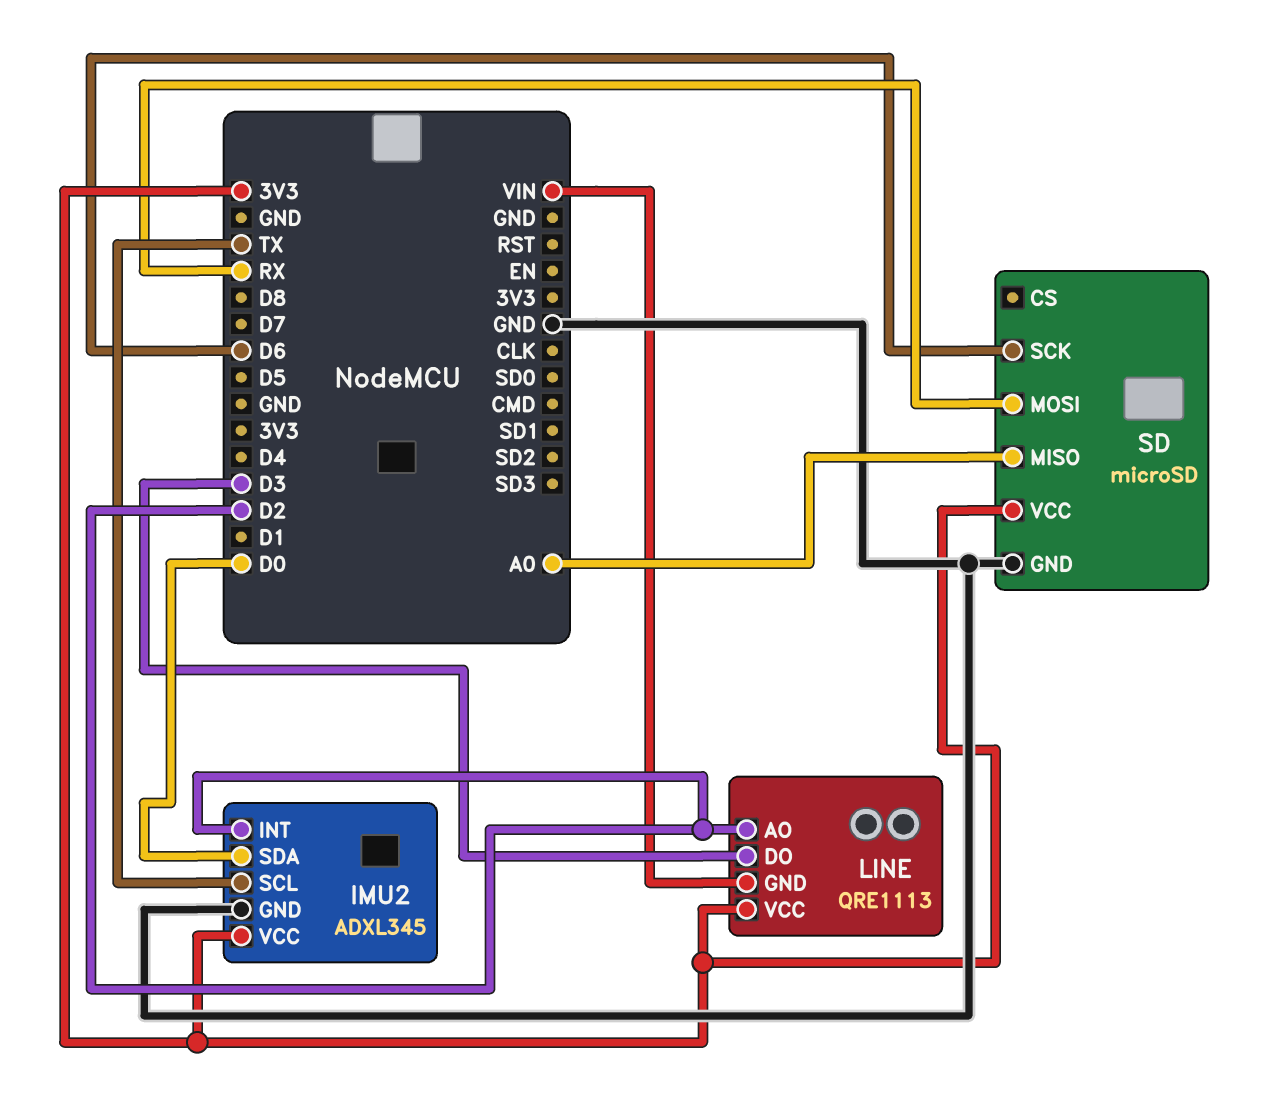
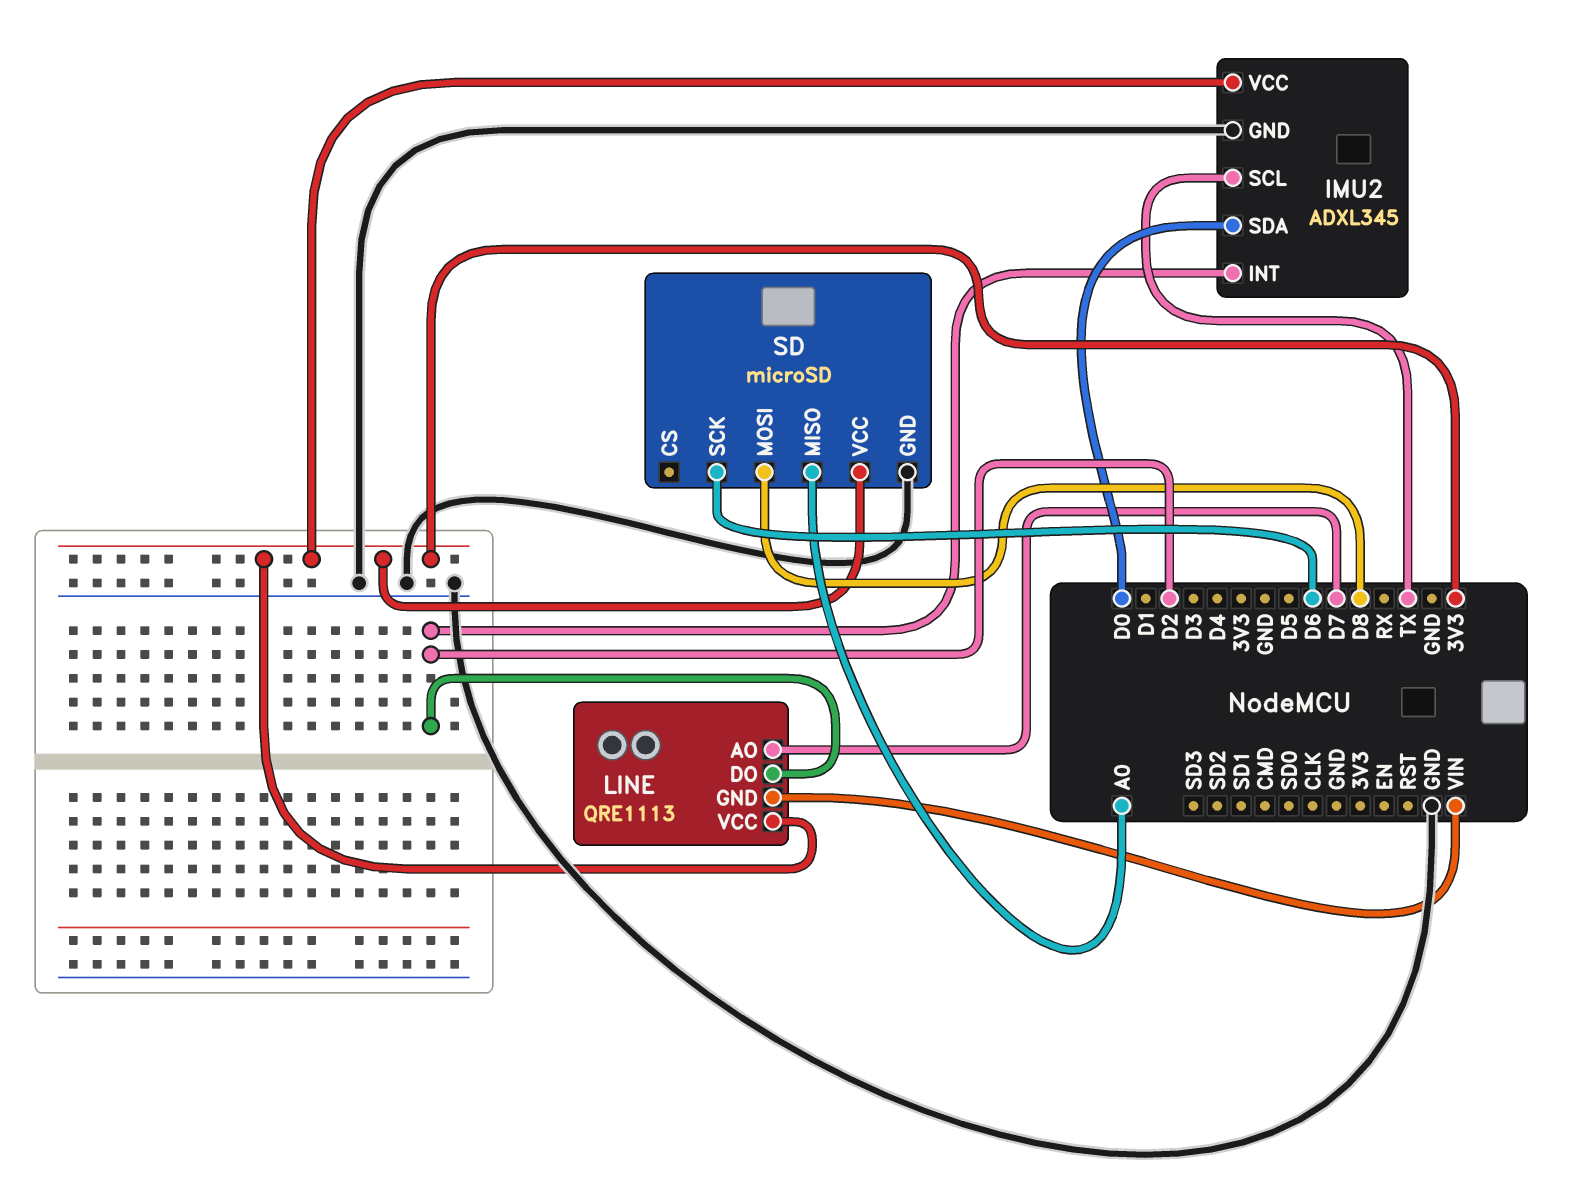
LINE pin AO: D2 -> D7
LINE pin DO: D3 -> D2
SD pin MOSI: RX -> D8

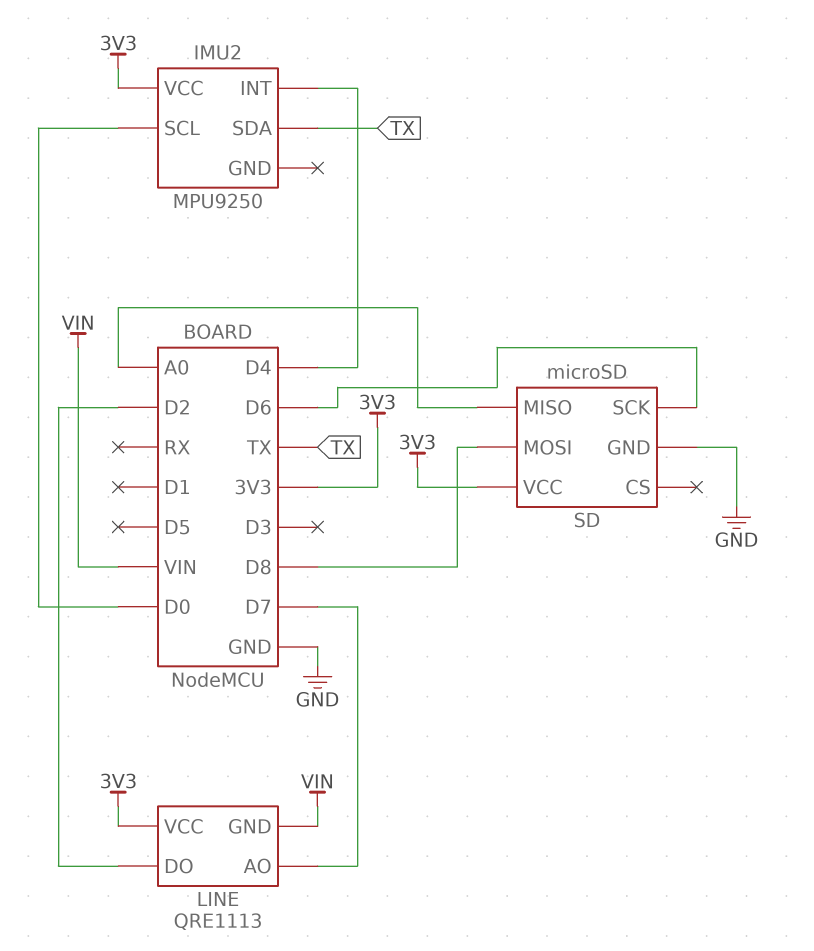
IMU2: ADXL345 -> MPU9250
IMU2 pin GND: GND -> none
IMU2 pin INT: D2 -> D4
IMU2 pin SCL: TX -> D0
IMU2 pin SDA: D0 -> TX

